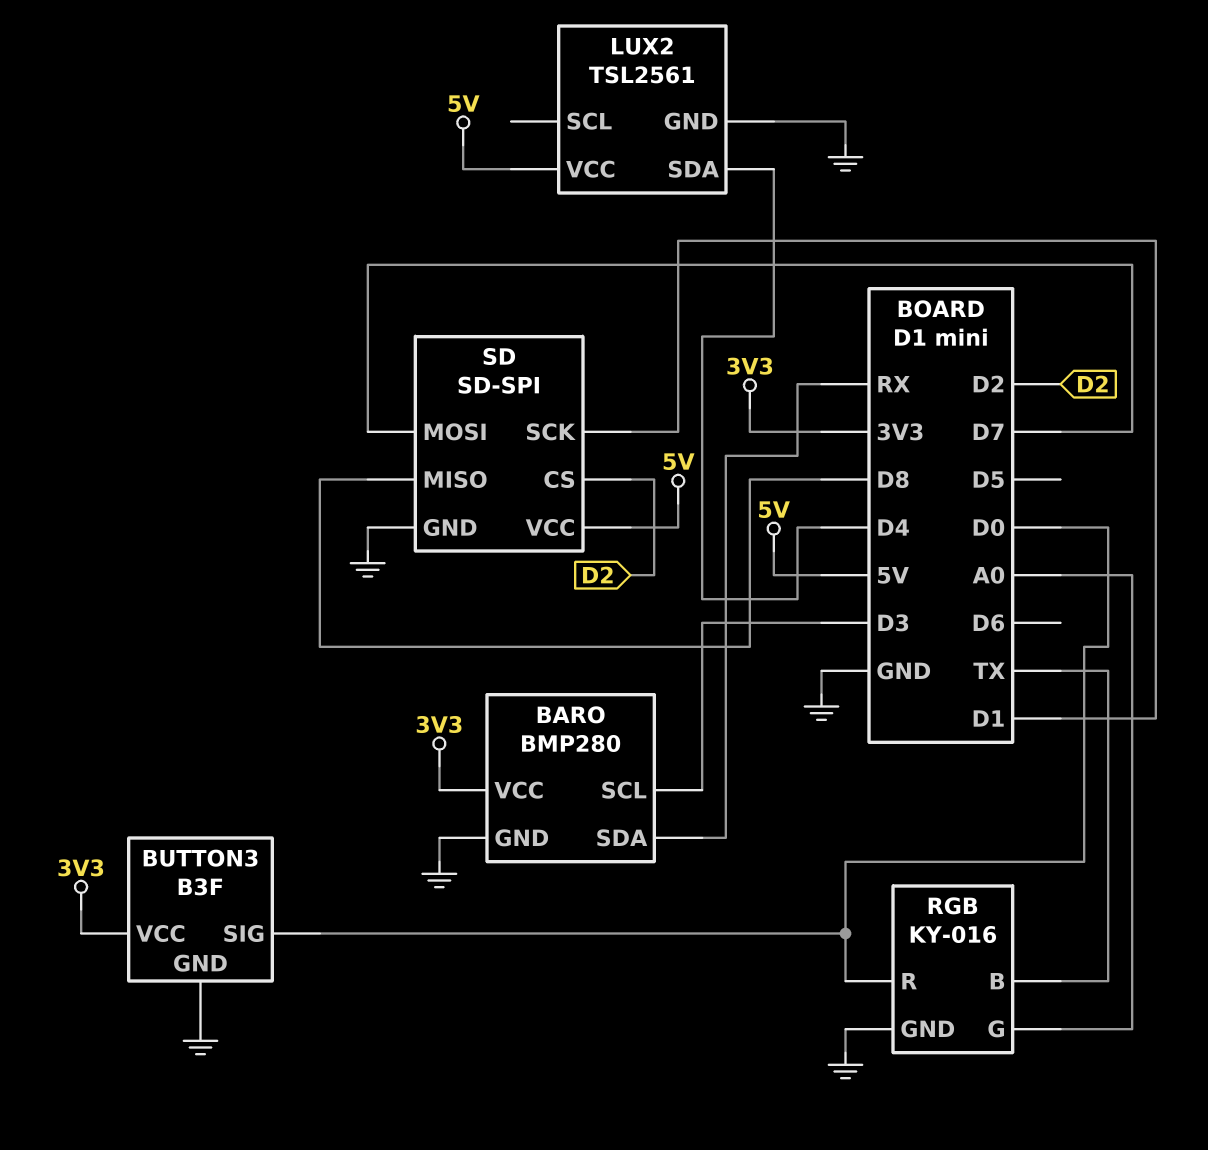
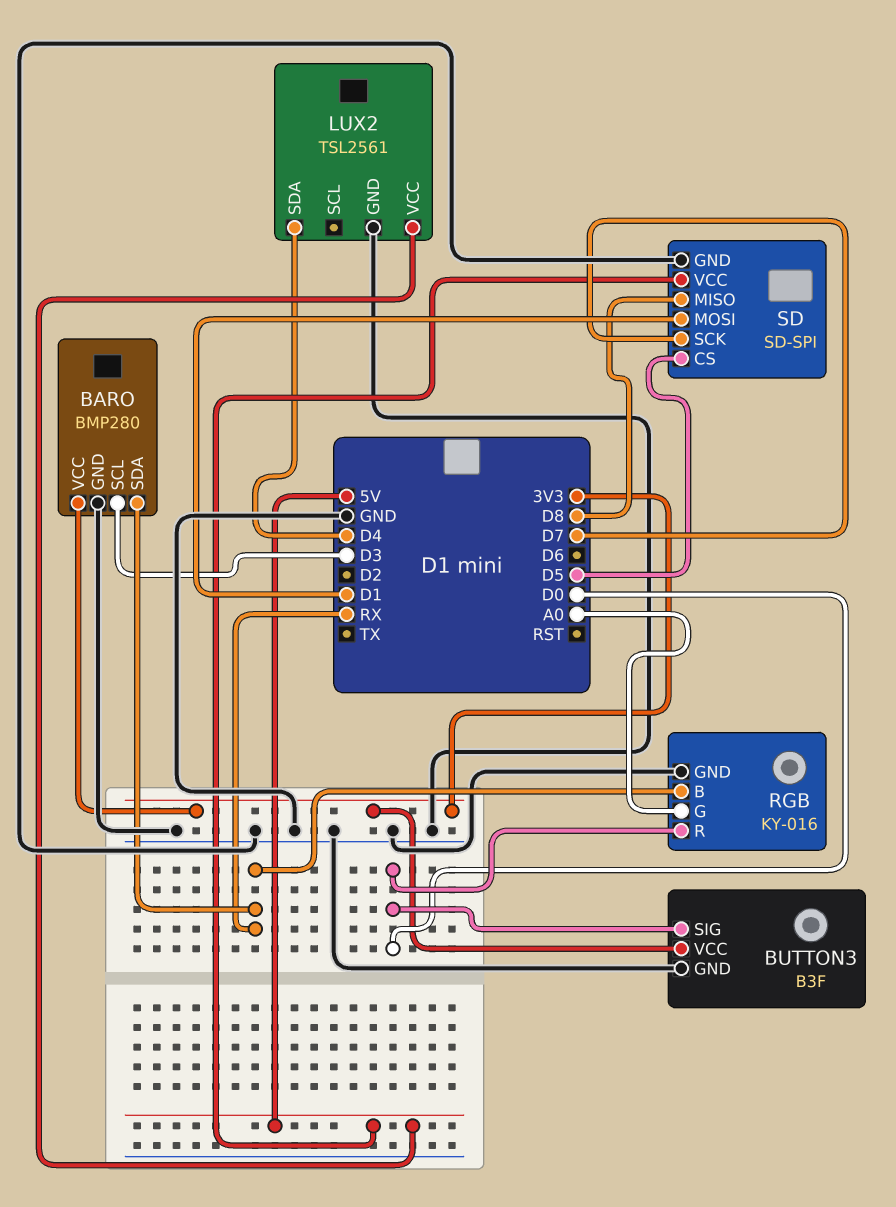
RGB pin B: TX -> RX
SD pin CS: D2 -> D5
SD pin MOSI: D7 -> D1
SD pin SCK: D1 -> D7

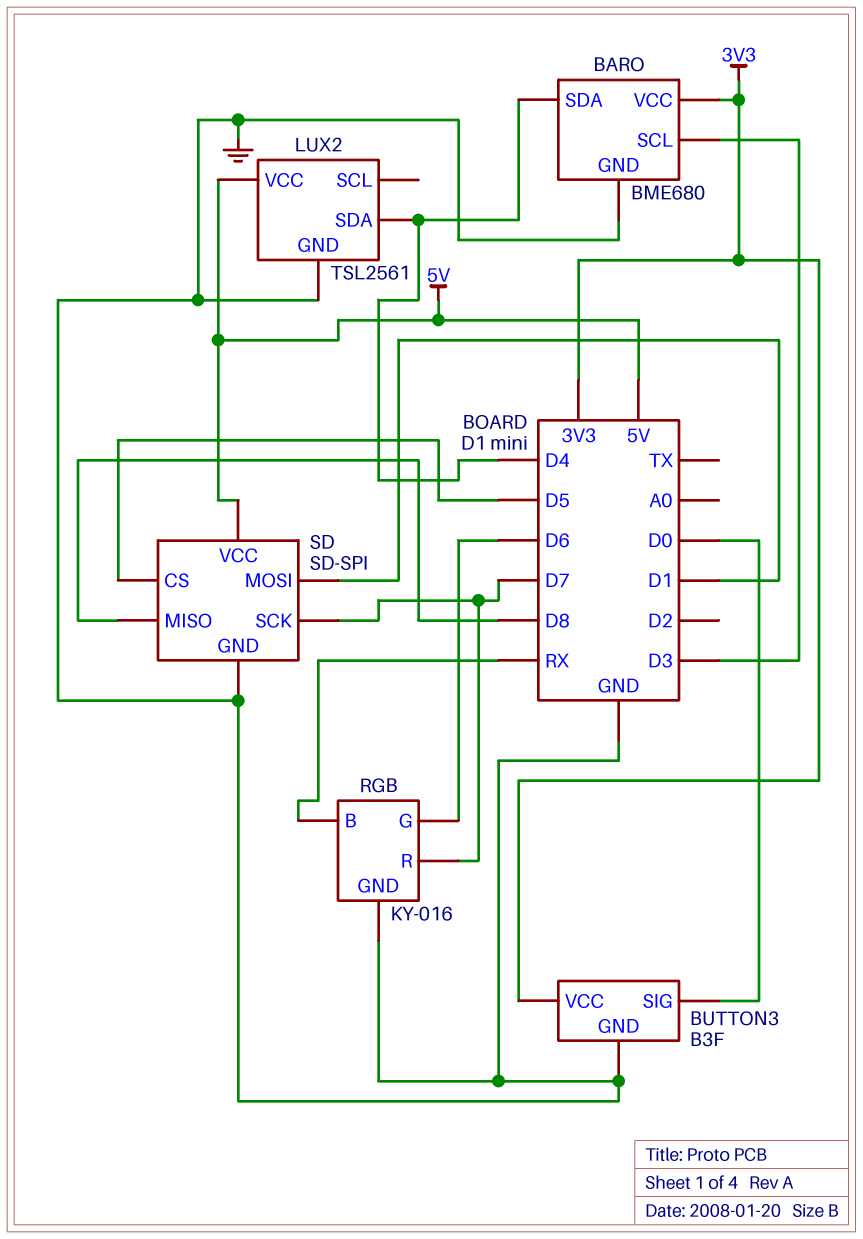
BARO: BMP280 -> BME680
BARO pin SDA: RX -> D4
RGB pin G: A0 -> D6
RGB pin R: D0 -> D7

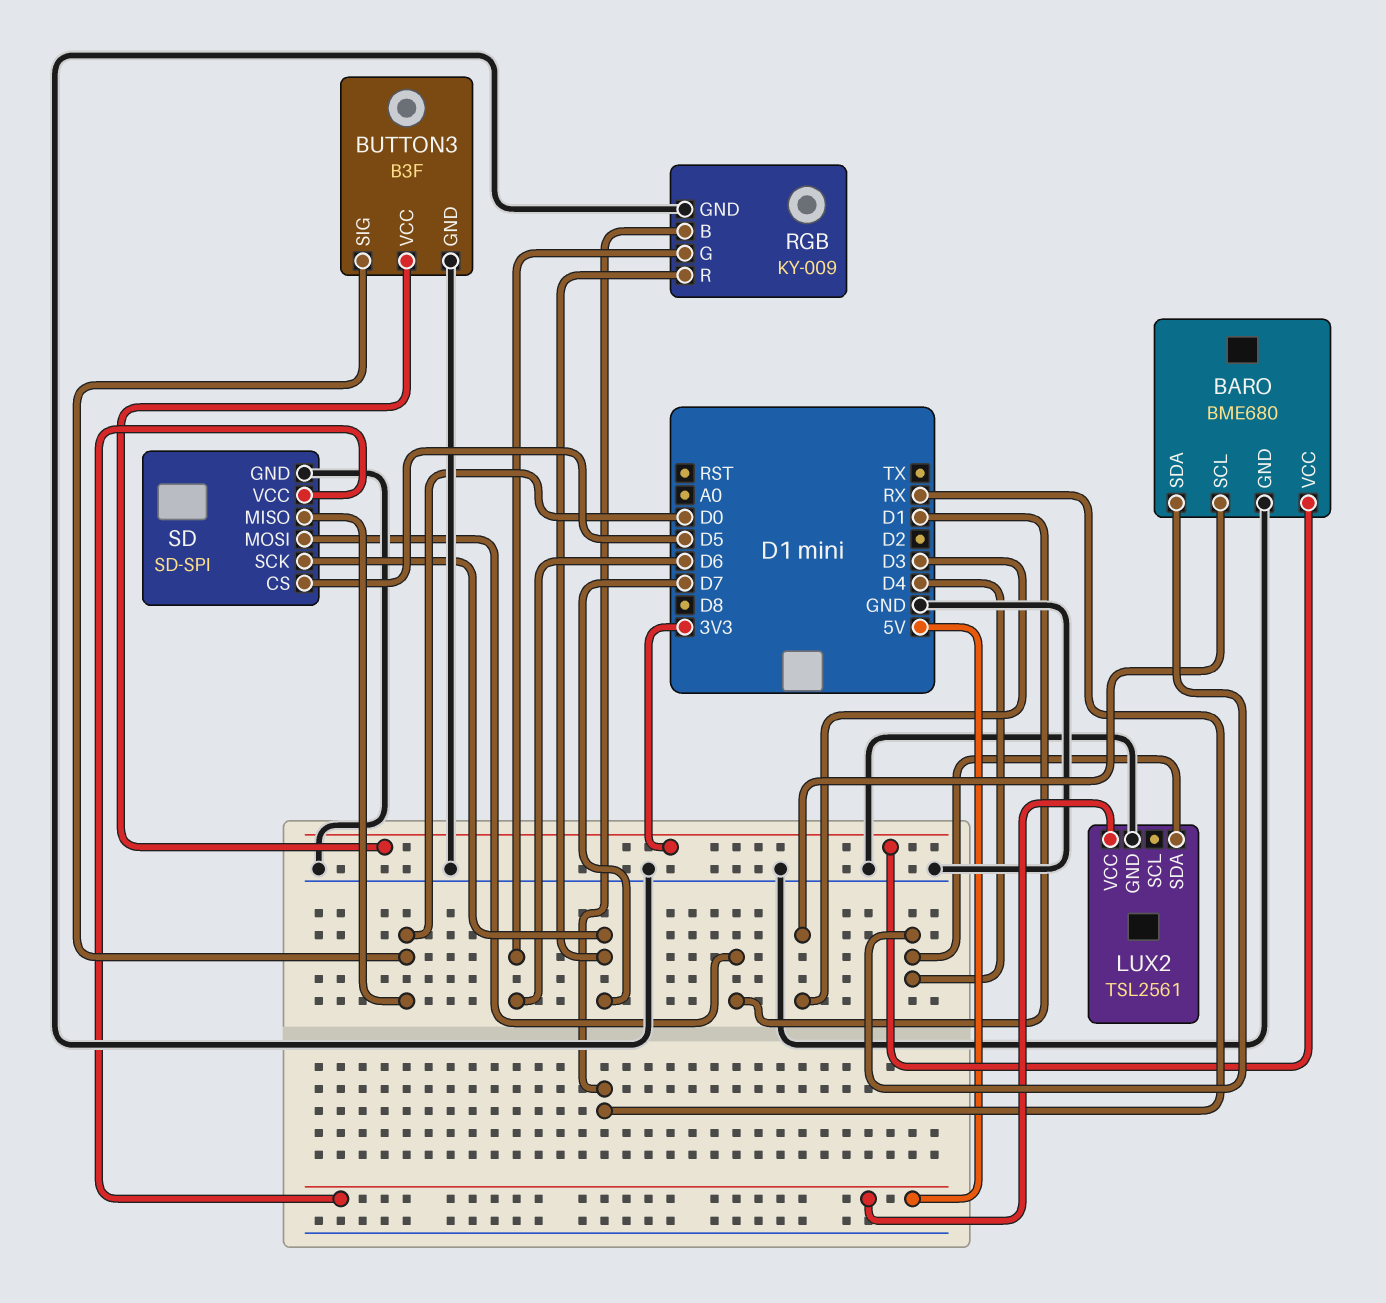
RGB: KY-016 -> KY-009
SD pin MISO: D8 -> D0

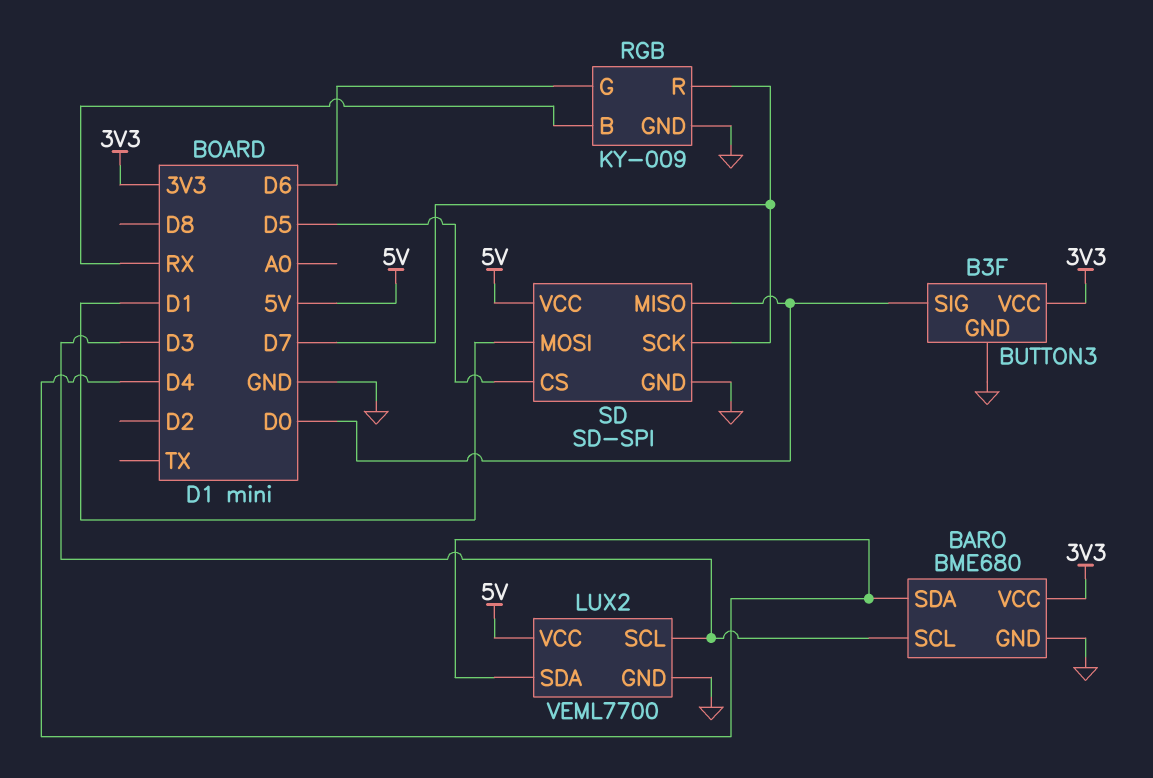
LUX2: TSL2561 -> VEML7700
LUX2 pin SCL: none -> D3

